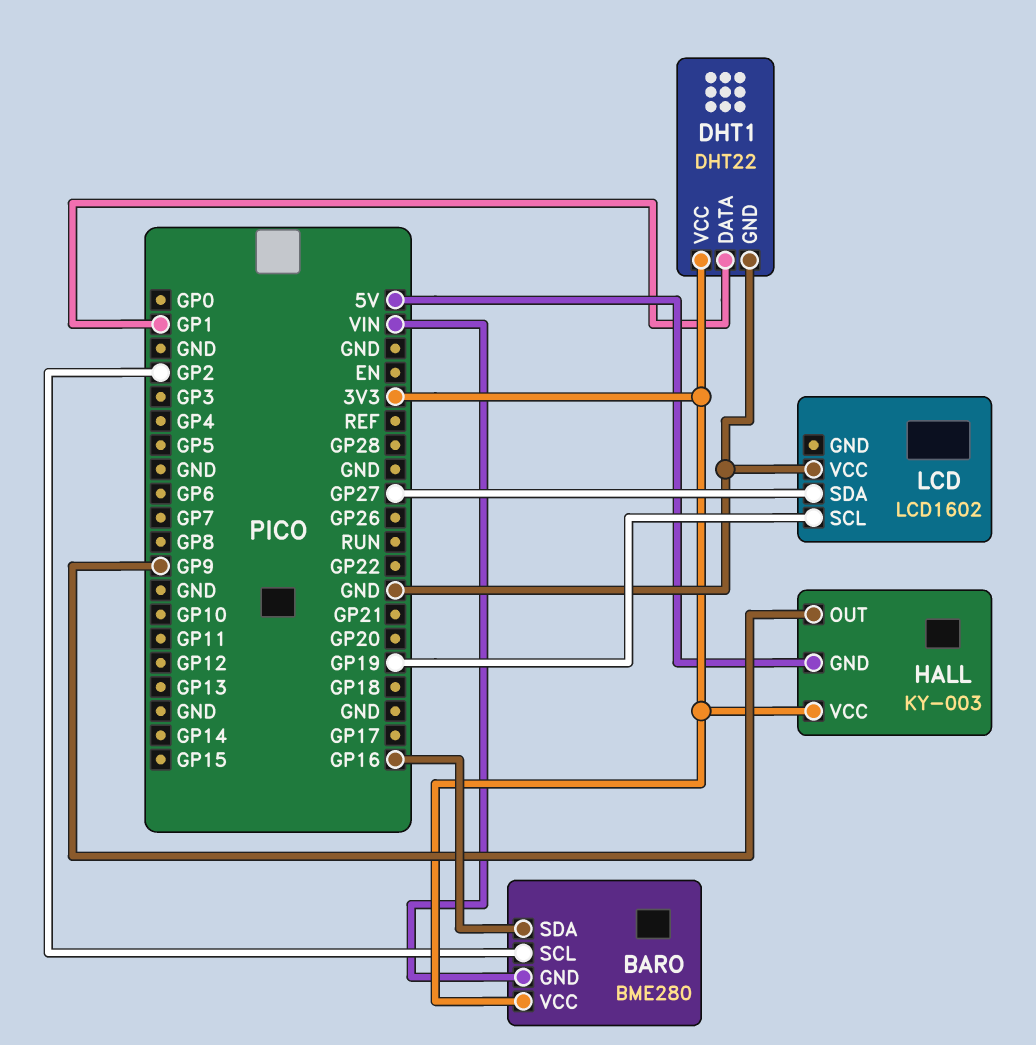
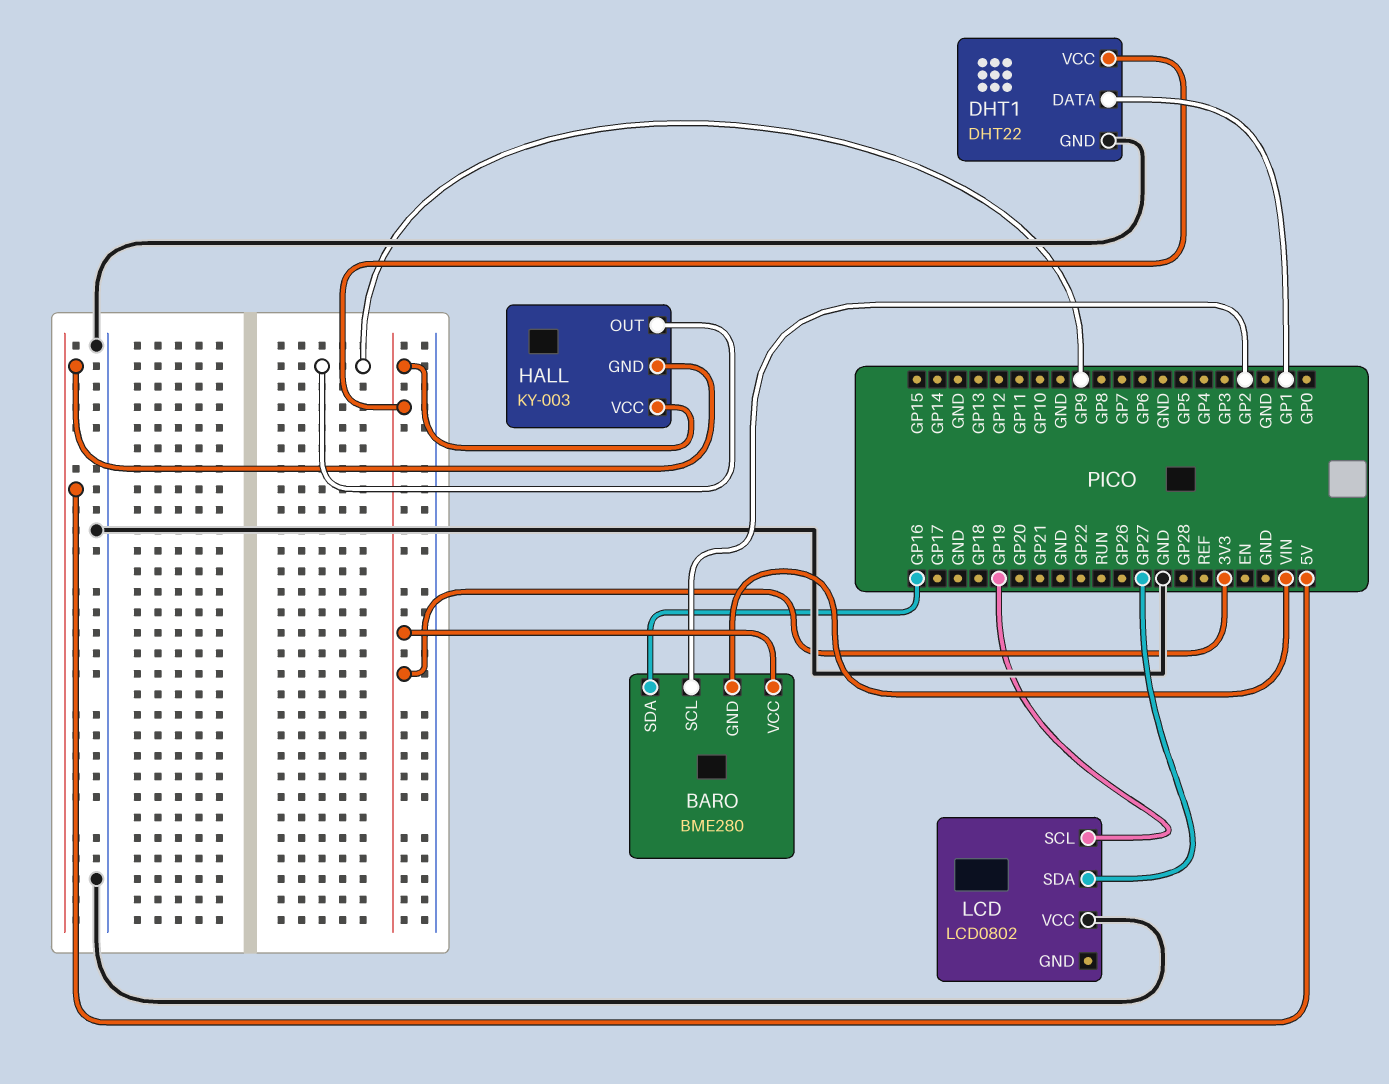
LCD: LCD1602 -> LCD0802

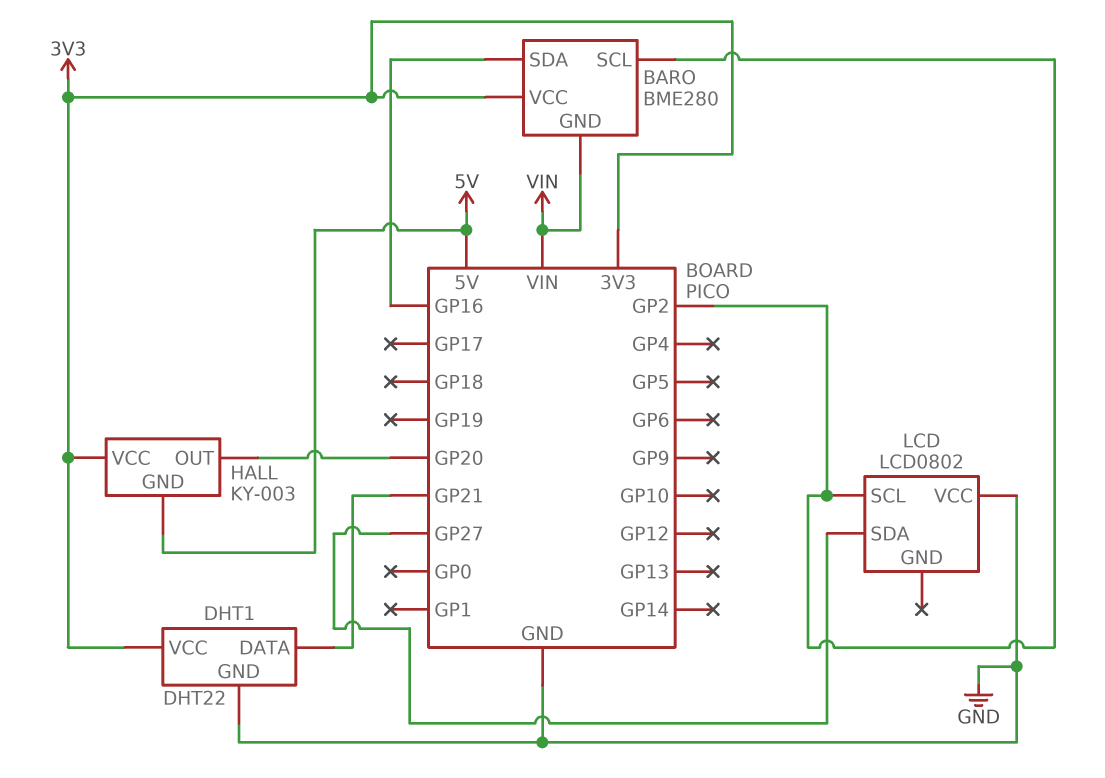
DHT1 pin DATA: GP1 -> GP21
HALL pin OUT: GP9 -> GP20
LCD pin SCL: GP19 -> GP2

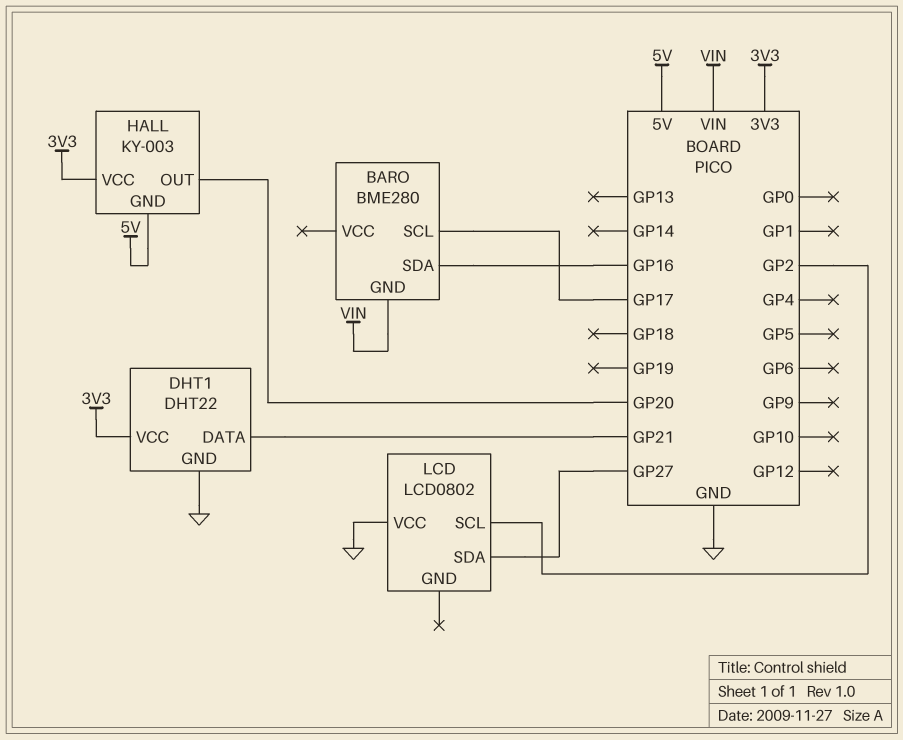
BARO pin SCL: GP2 -> GP17
BARO pin VCC: 3V3 -> none

